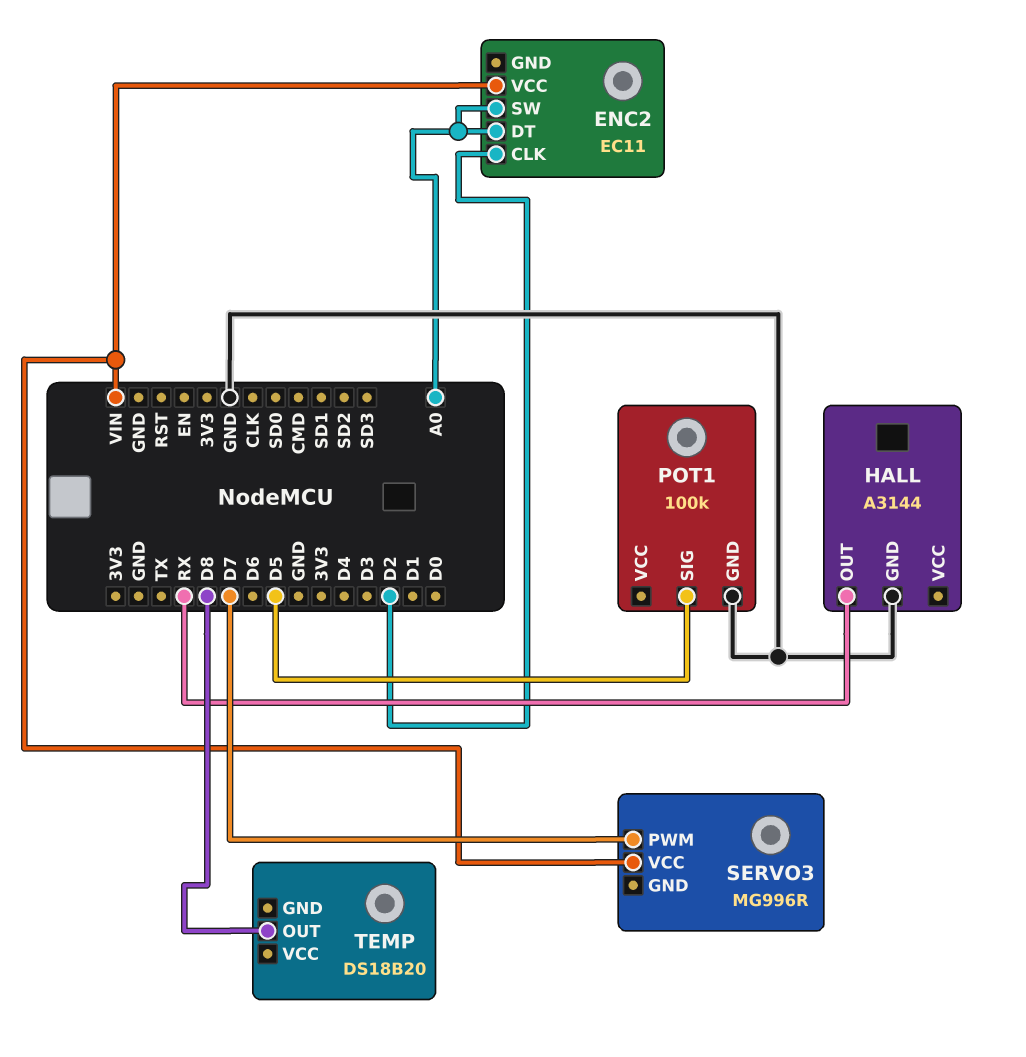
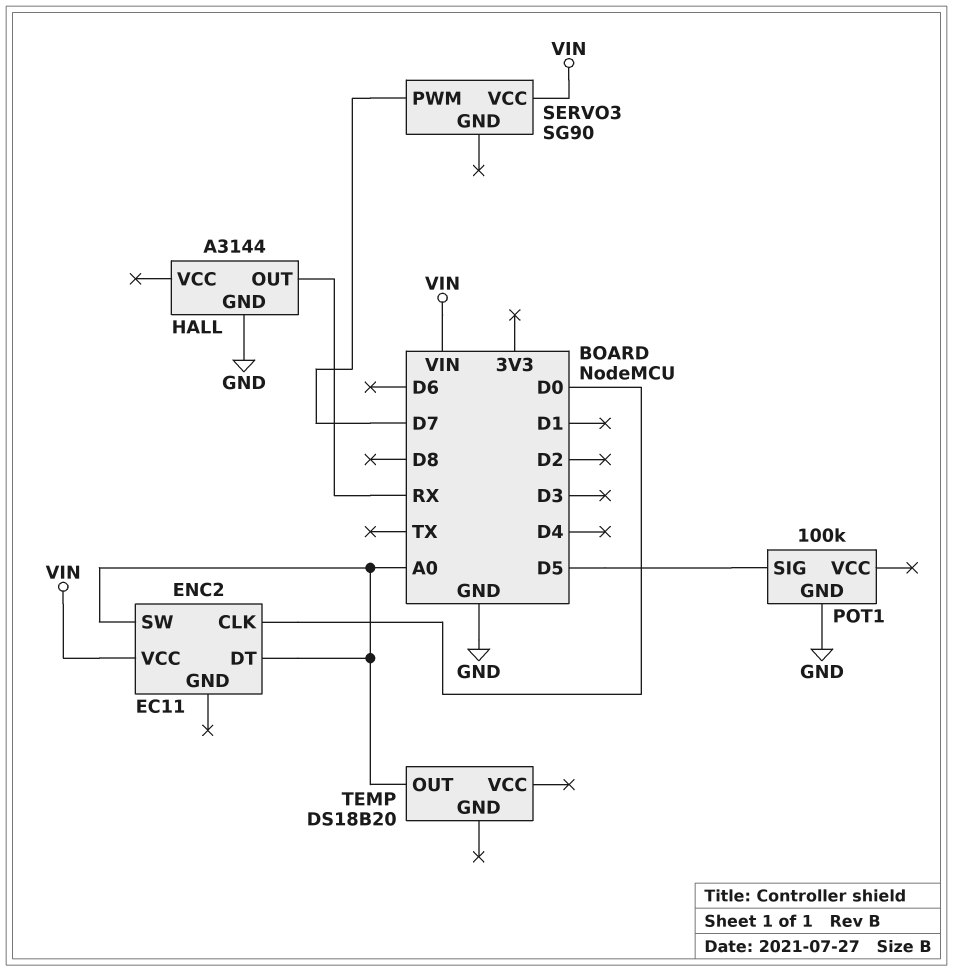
ENC2 pin CLK: D2 -> D0
SERVO3: MG996R -> SG90
TEMP pin OUT: D8 -> A0

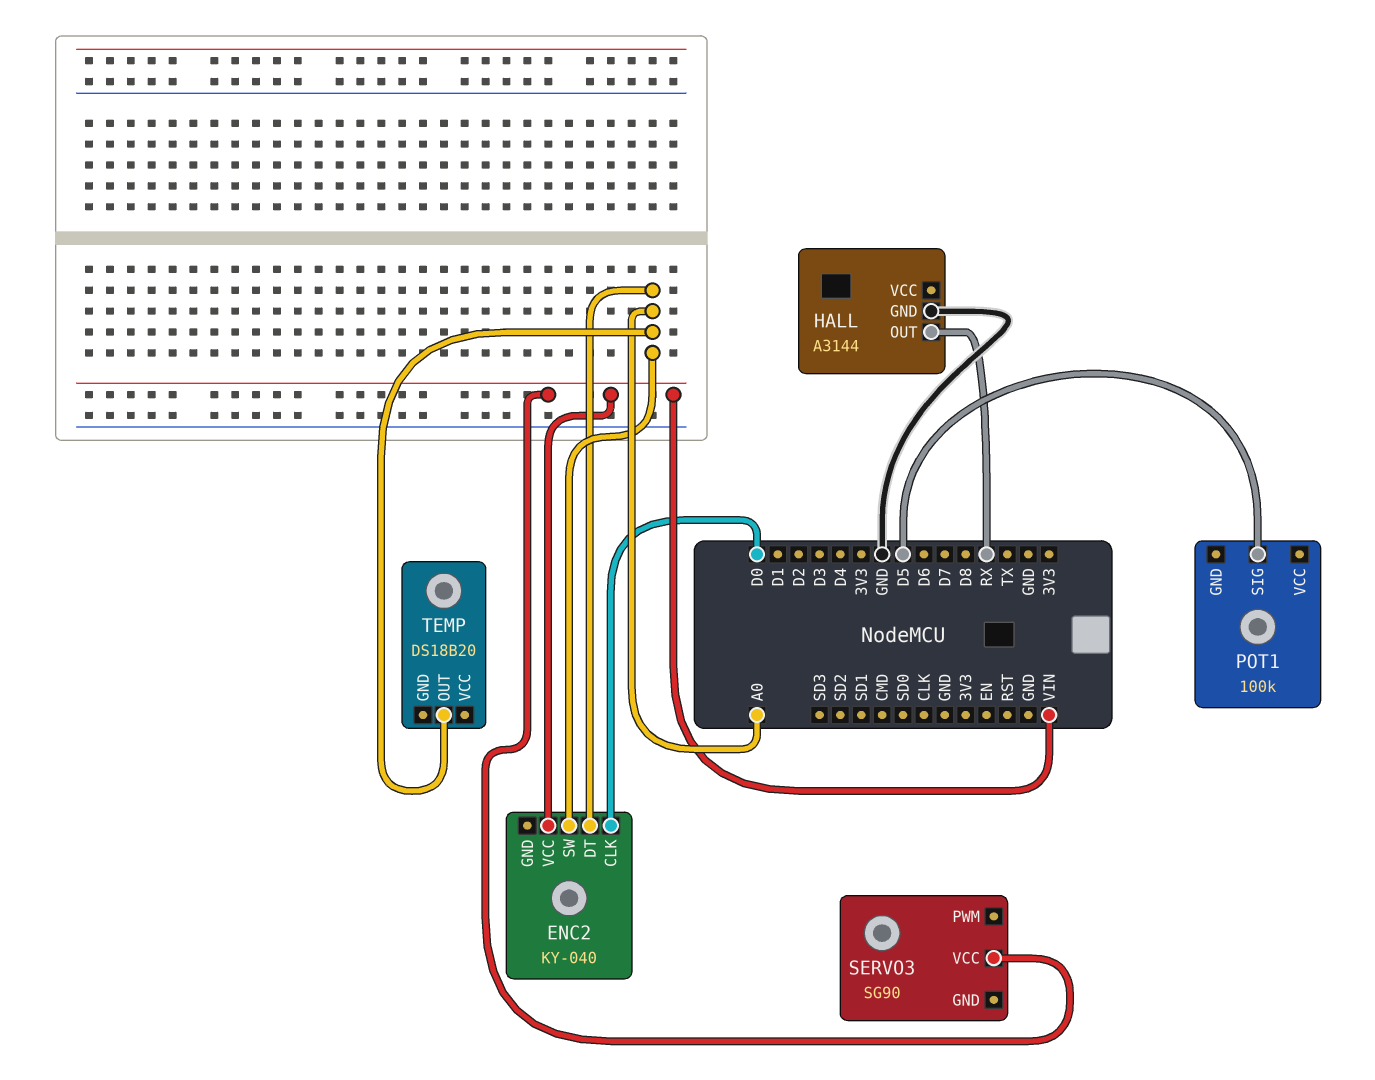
ENC2: EC11 -> KY-040
POT1 pin GND: GND -> none
SERVO3 pin PWM: D7 -> none

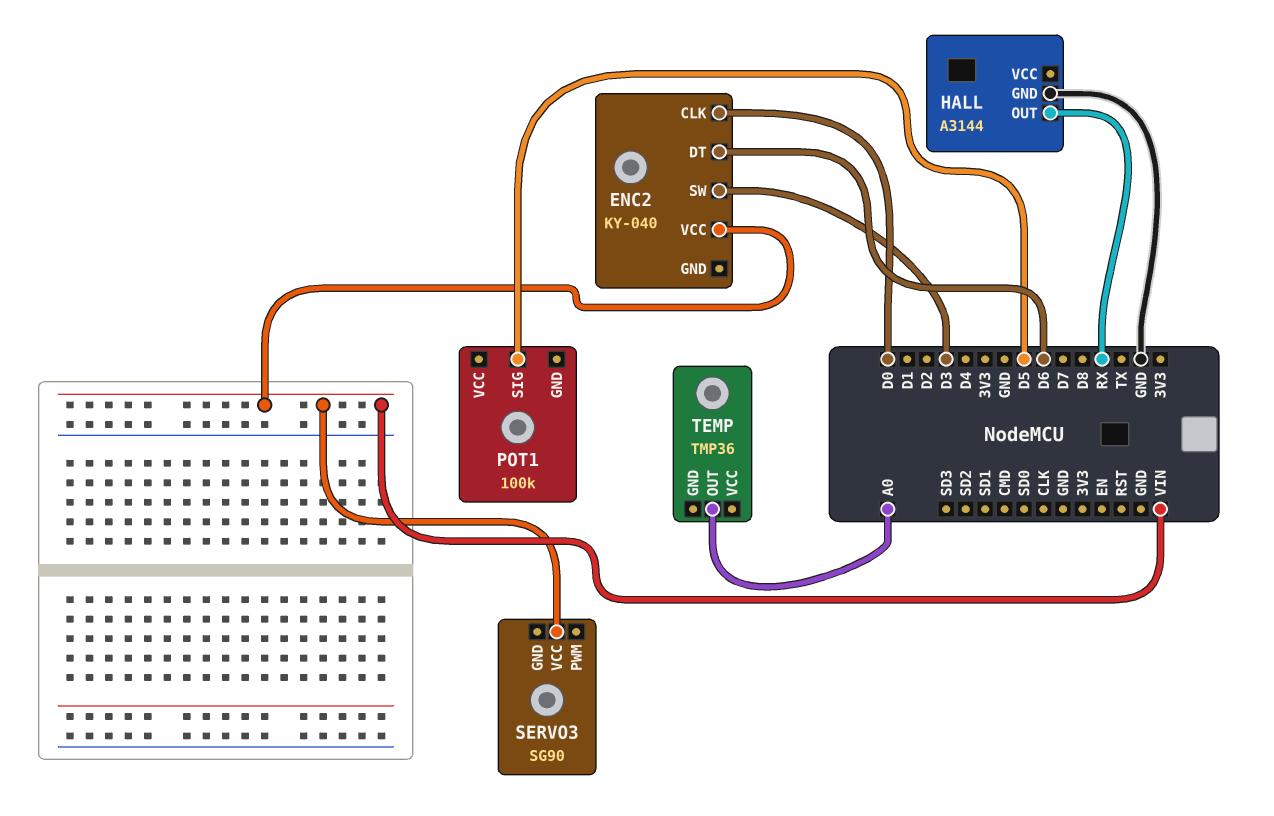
ENC2 pin DT: A0 -> D6
ENC2 pin SW: A0 -> D3
TEMP: DS18B20 -> TMP36

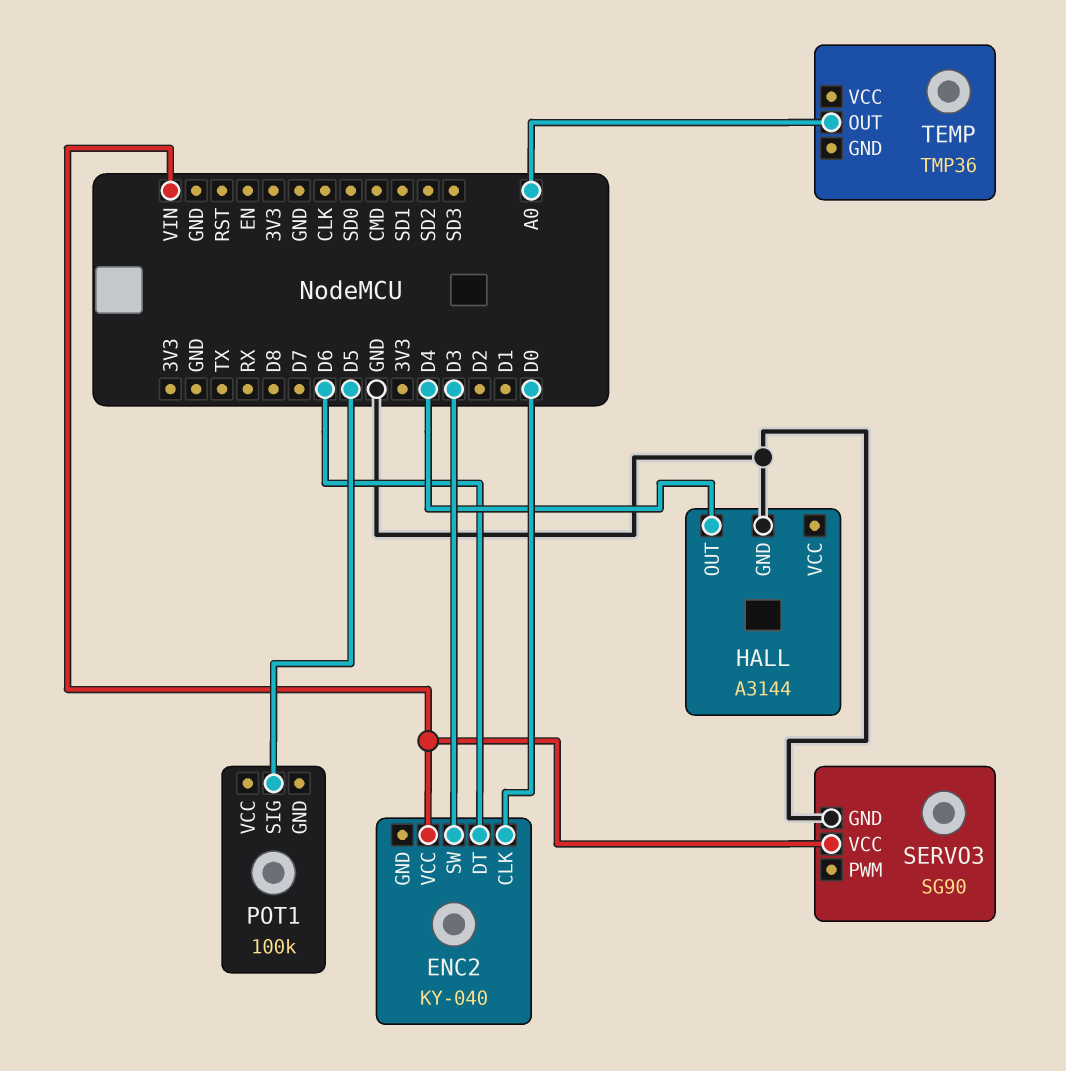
HALL pin OUT: RX -> D4
SERVO3 pin GND: none -> GND

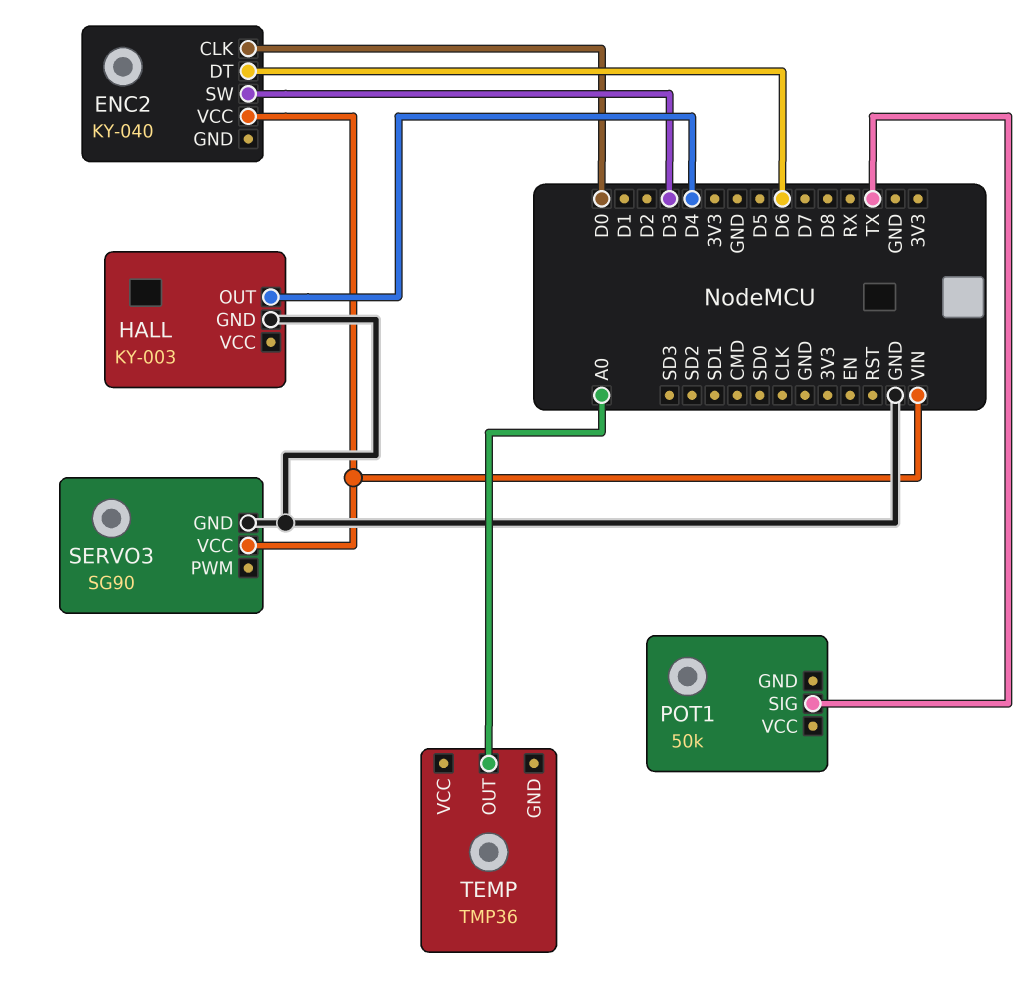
HALL: A3144 -> KY-003
POT1: 100k -> 50k
POT1 pin SIG: D5 -> TX

